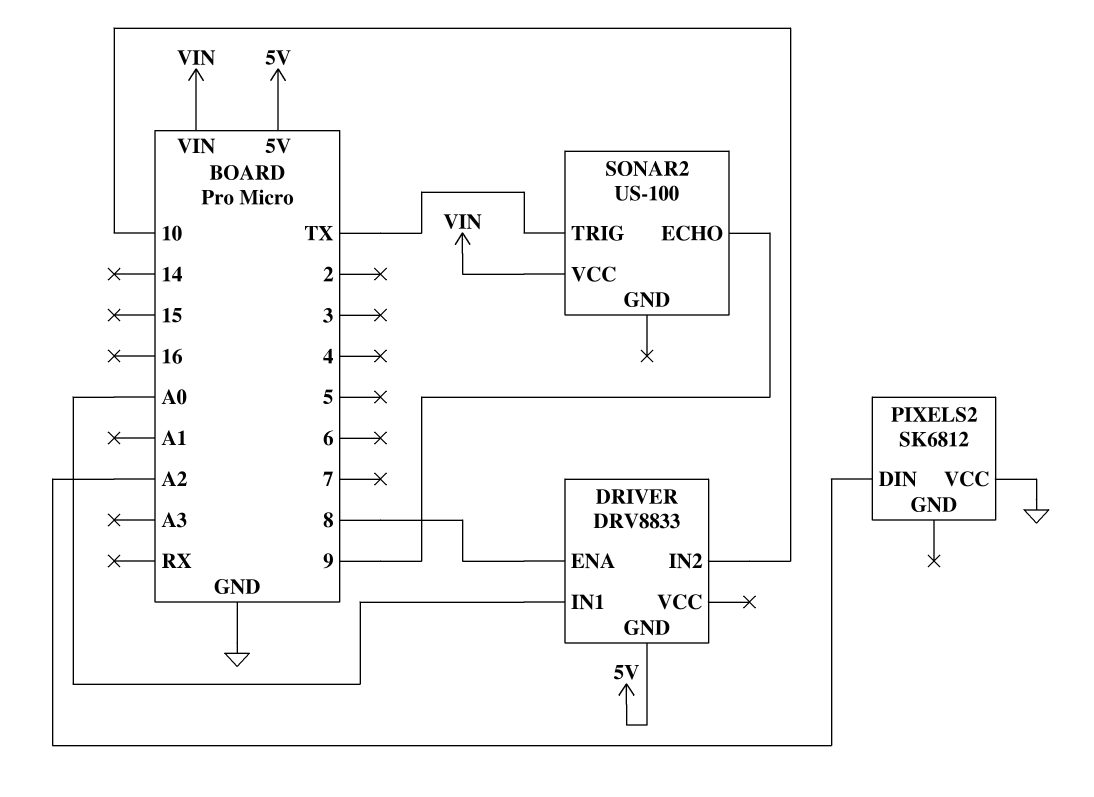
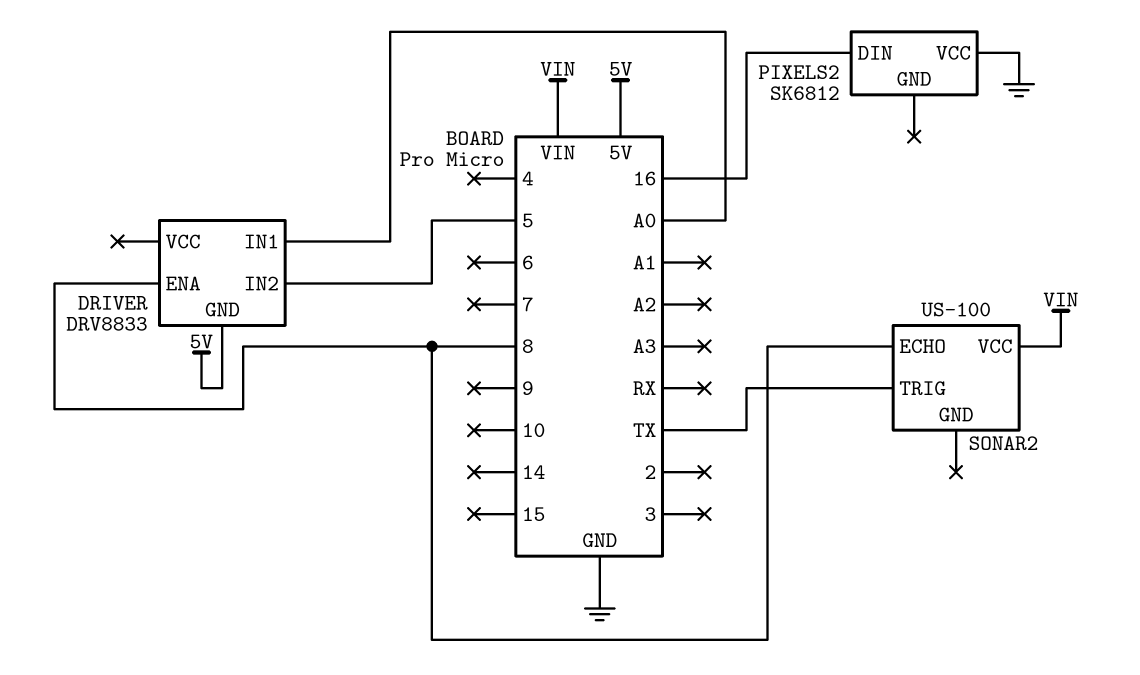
DRIVER pin IN2: 10 -> 5
PIXELS2 pin DIN: A2 -> 16
SONAR2 pin ECHO: 9 -> 8

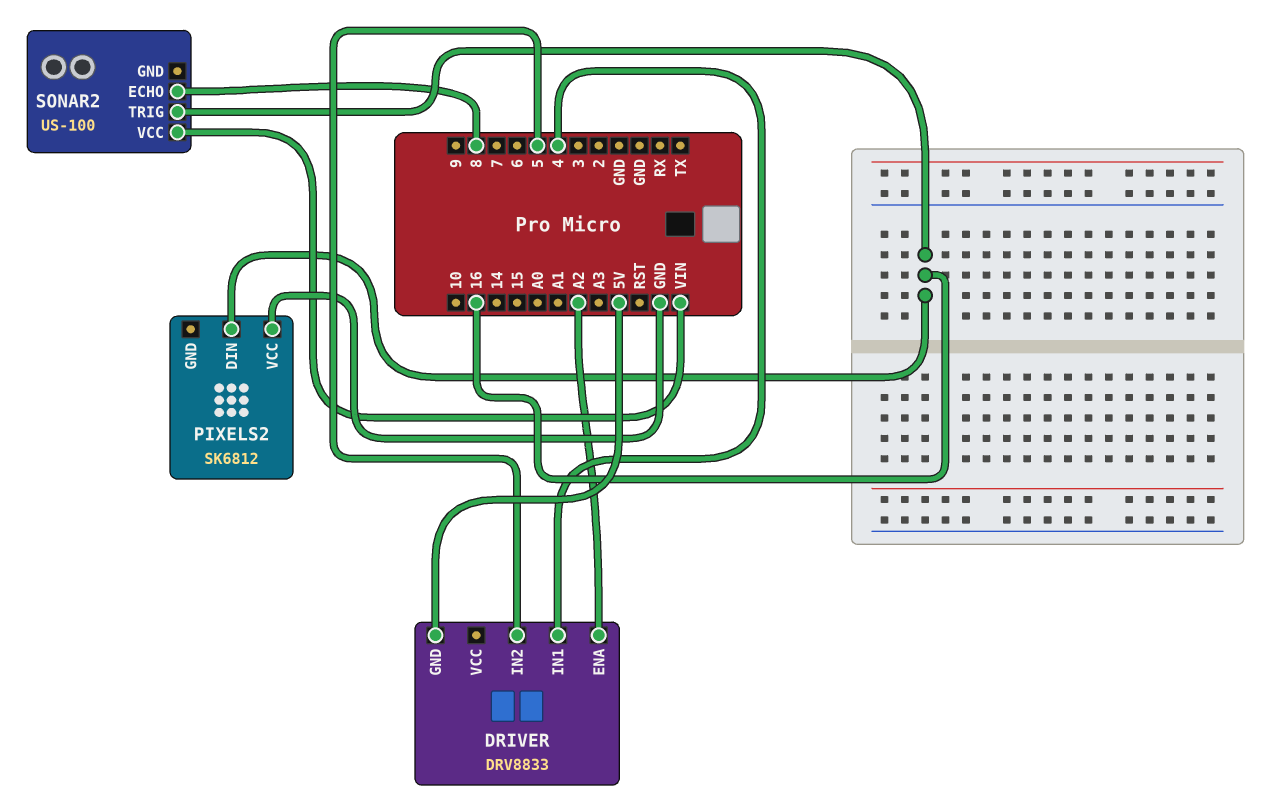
DRIVER pin ENA: 8 -> A2
DRIVER pin IN1: A0 -> 4
SONAR2 pin TRIG: TX -> 16

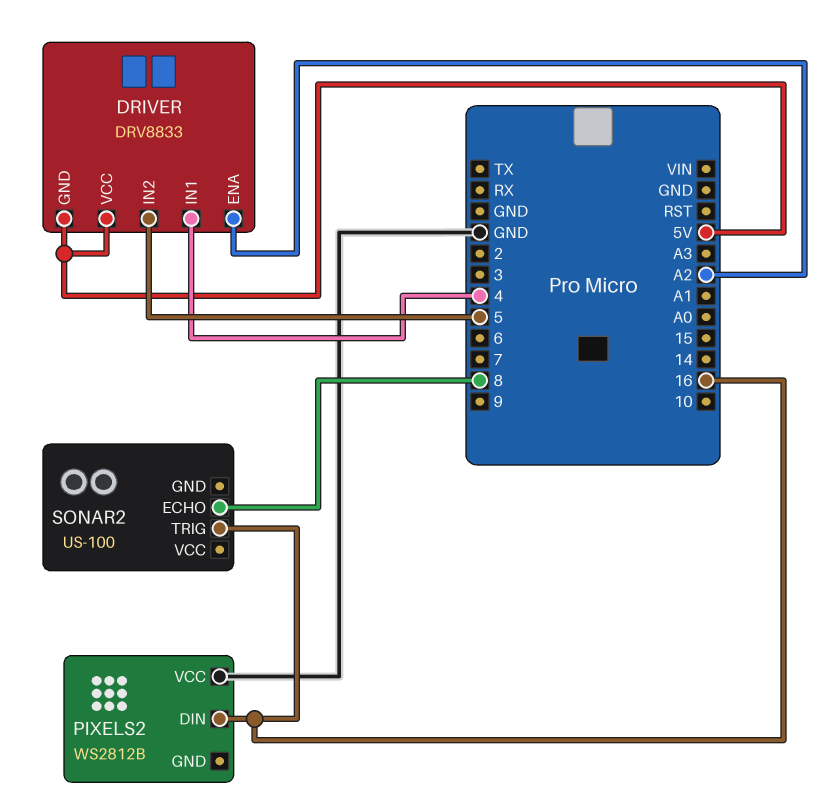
DRIVER pin VCC: none -> 5V
PIXELS2: SK6812 -> WS2812B
SONAR2 pin VCC: VIN -> none

